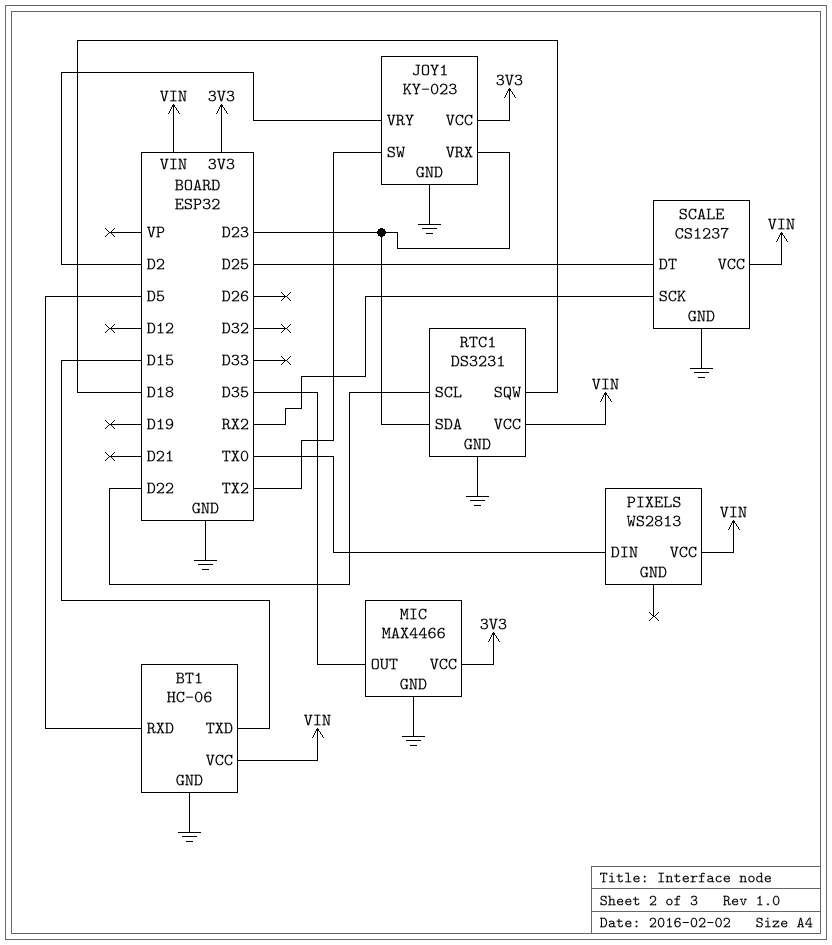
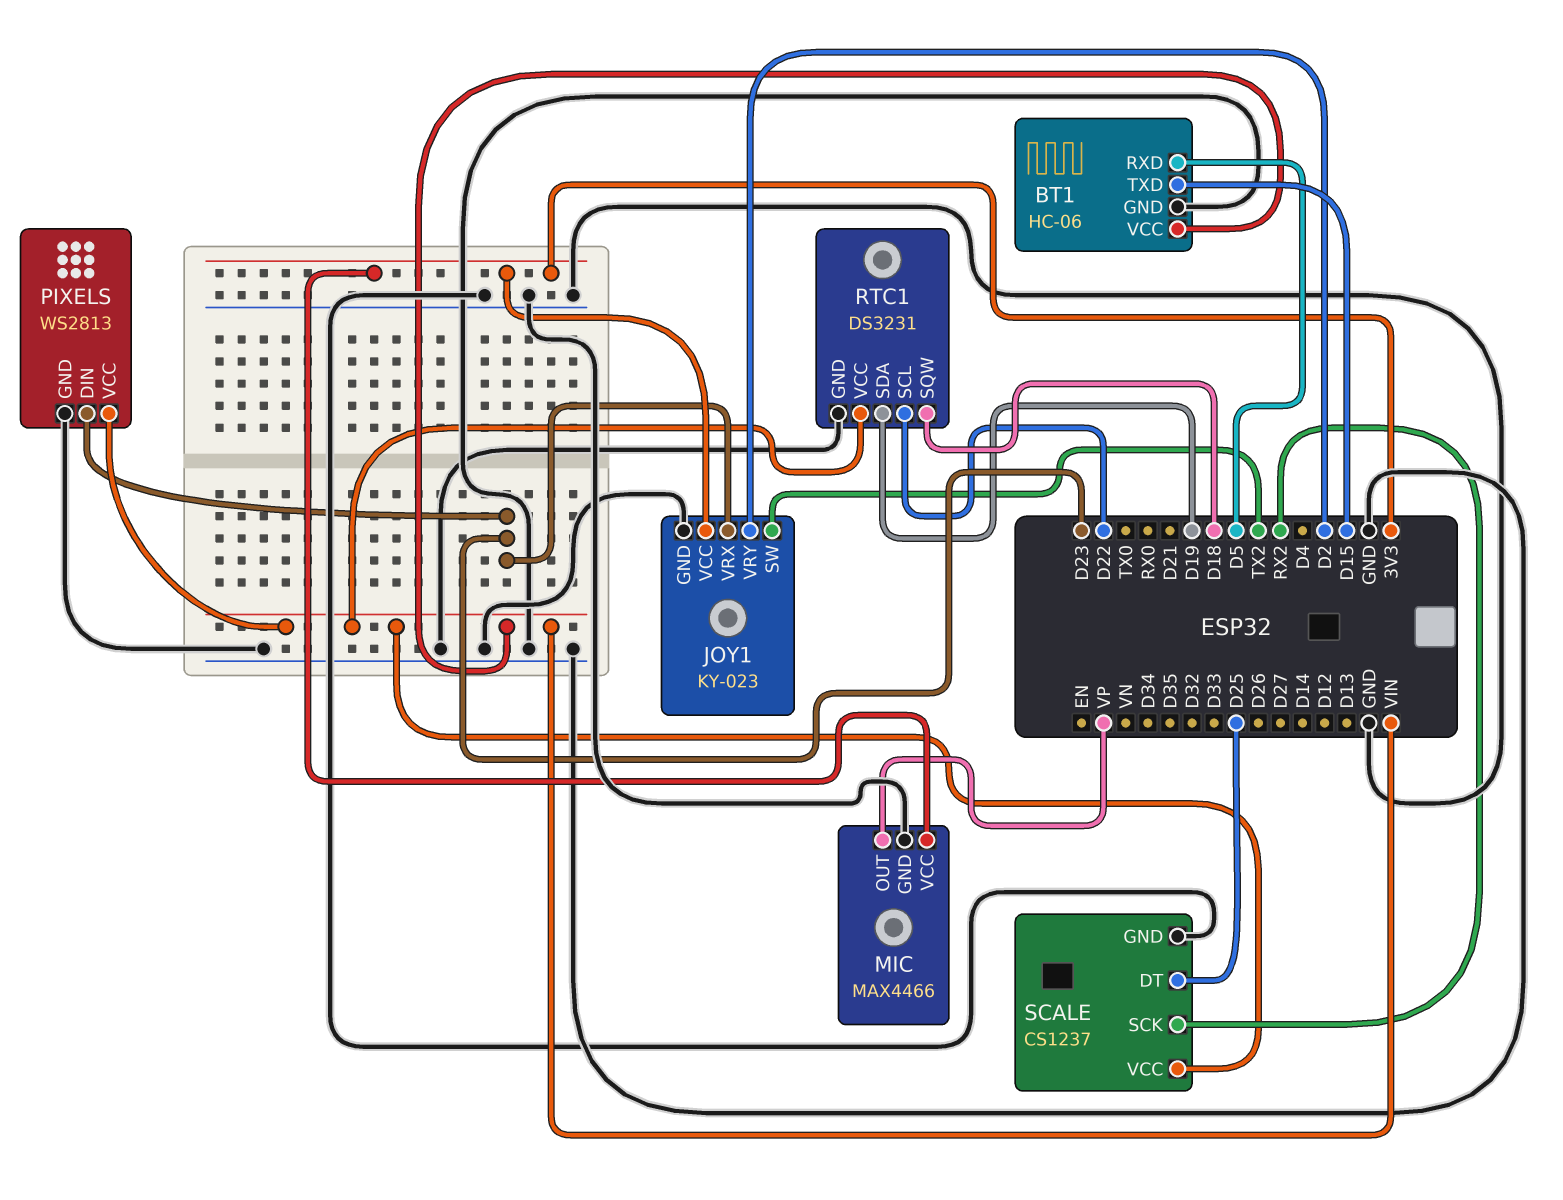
MIC pin OUT: D35 -> VP
PIXELS pin DIN: TX0 -> D23
PIXELS pin GND: none -> GND
RTC1 pin SDA: D23 -> D19

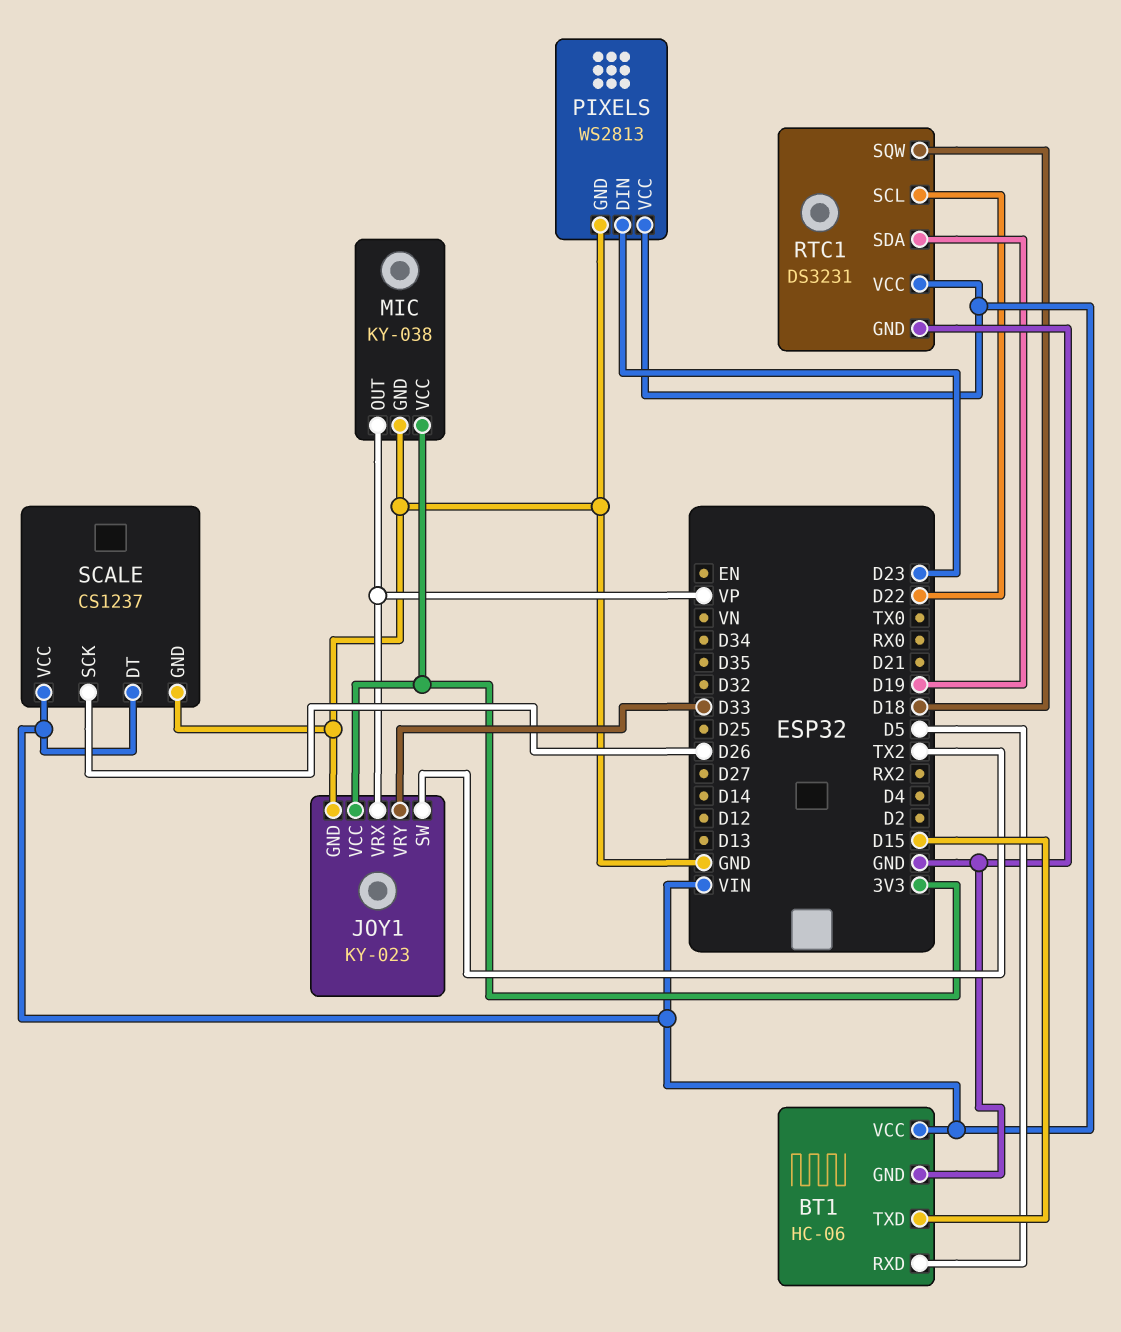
JOY1 pin VRX: D23 -> VP
JOY1 pin VRY: D2 -> D33
MIC: MAX4466 -> KY-038
SCALE pin DT: D25 -> VIN
SCALE pin SCK: RX2 -> D26

